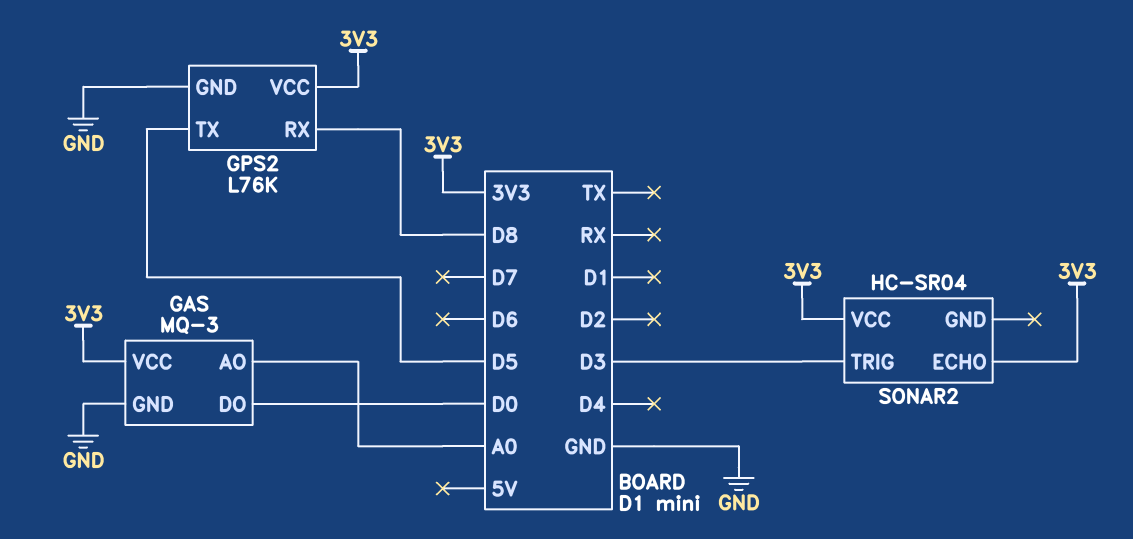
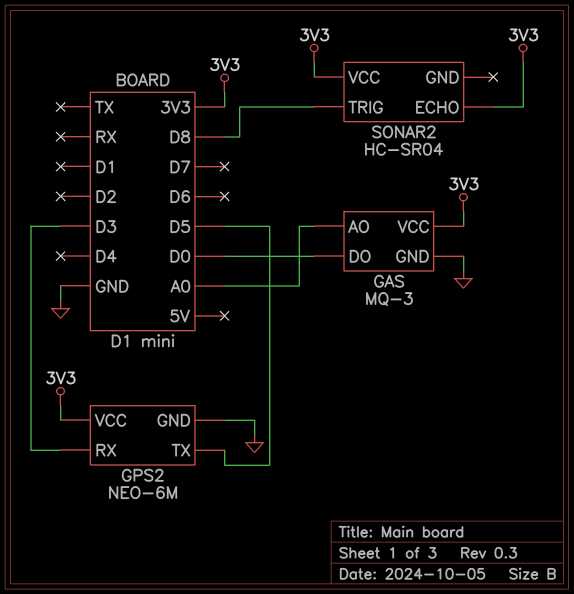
GPS2: L76K -> NEO-6M
GPS2 pin RX: D8 -> D3
SONAR2 pin TRIG: D3 -> D8

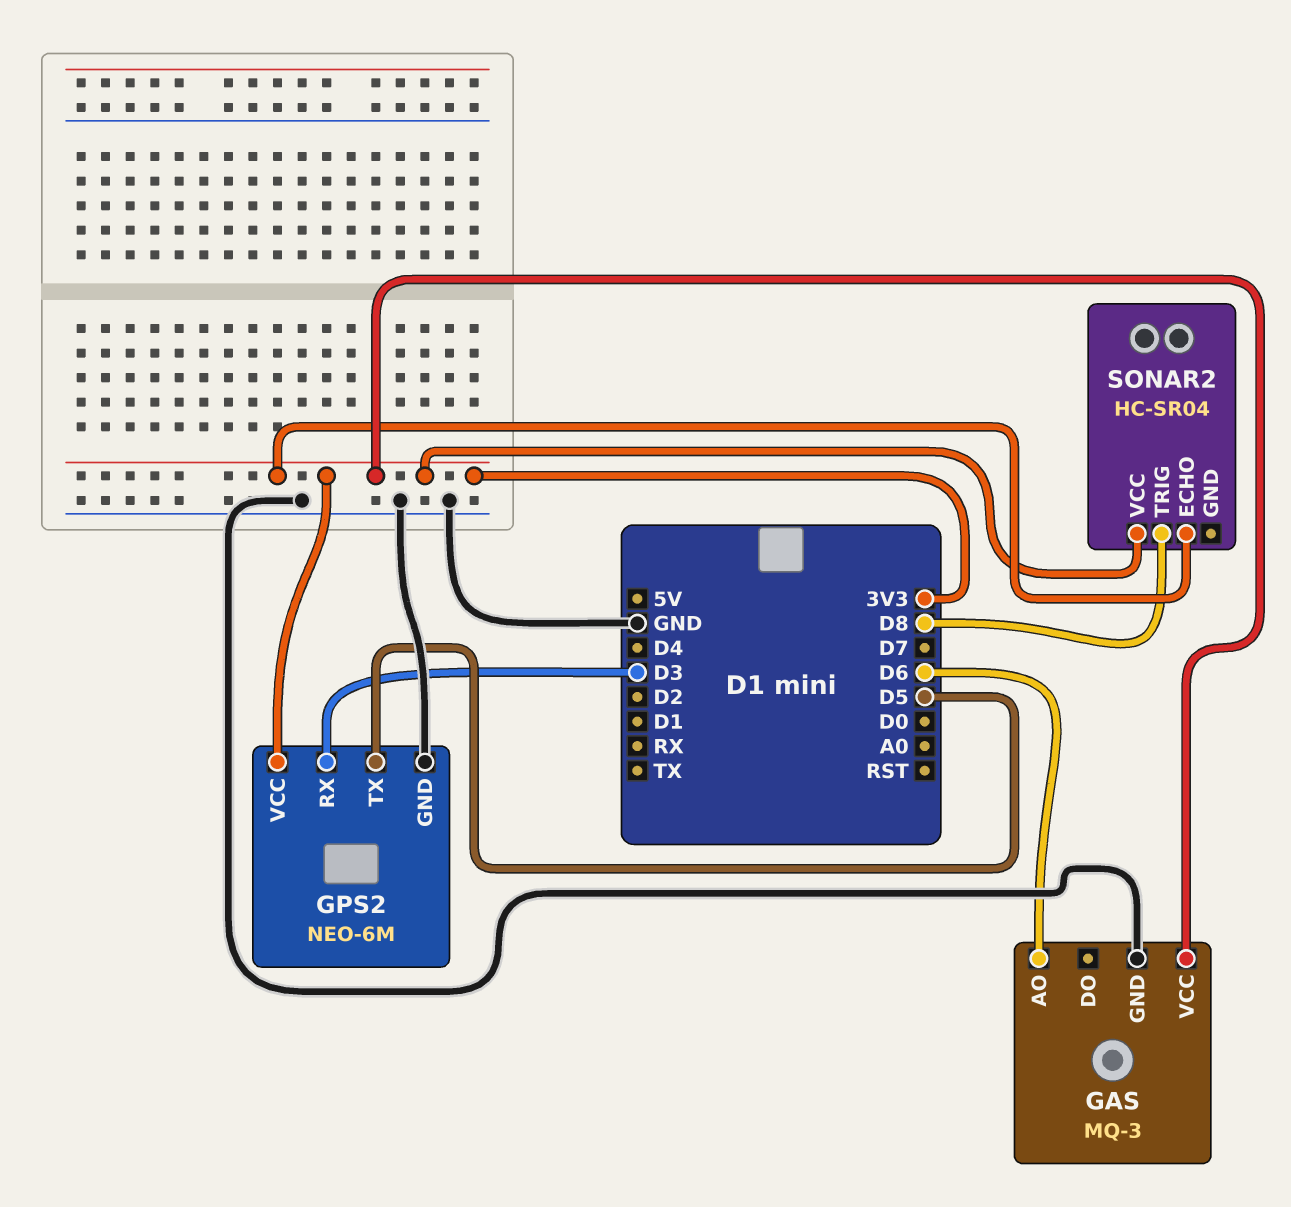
GAS pin AO: A0 -> D6
GAS pin DO: D0 -> none

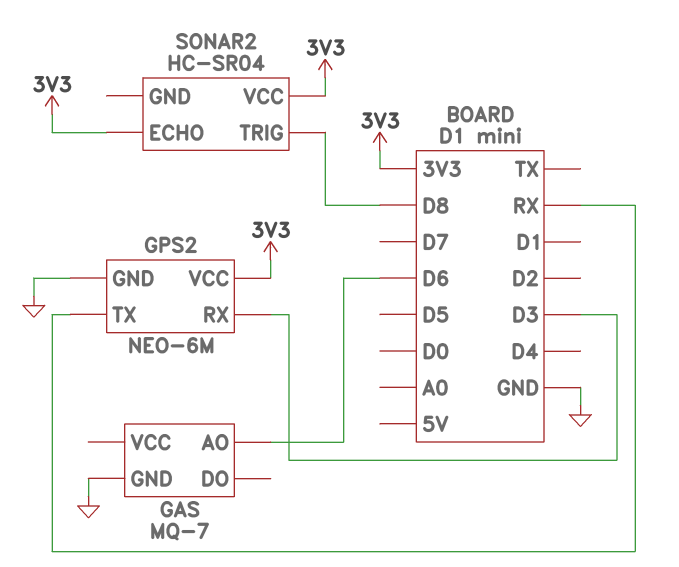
GAS: MQ-3 -> MQ-7
GAS pin VCC: 3V3 -> none
GPS2 pin TX: D5 -> RX

